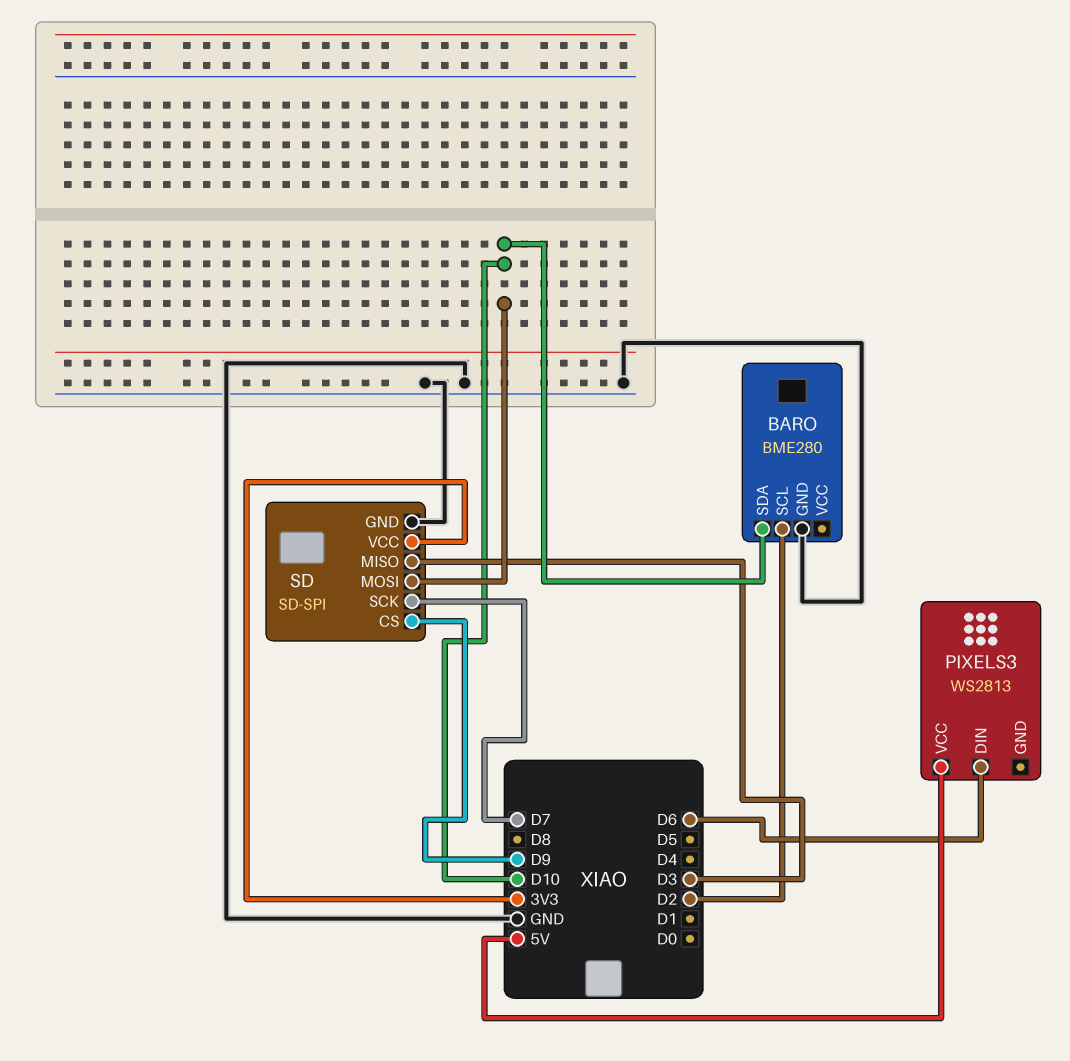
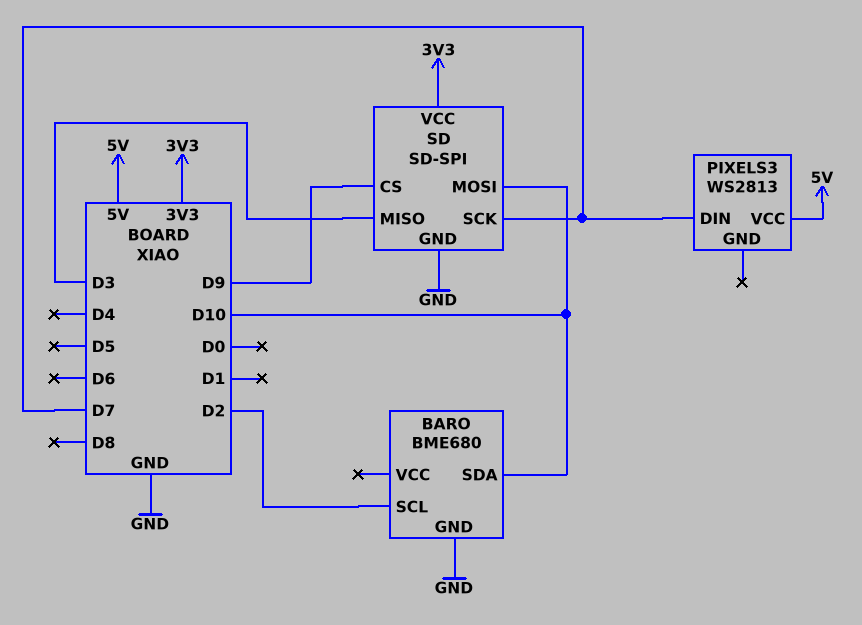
BARO: BME280 -> BME680
PIXELS3 pin DIN: D6 -> D7

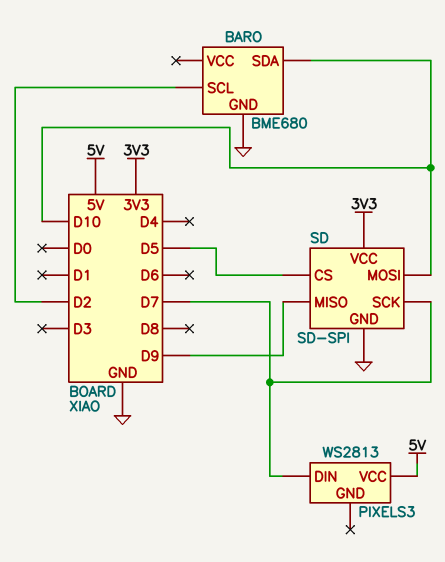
SD pin CS: D9 -> D5
SD pin MISO: D3 -> D9

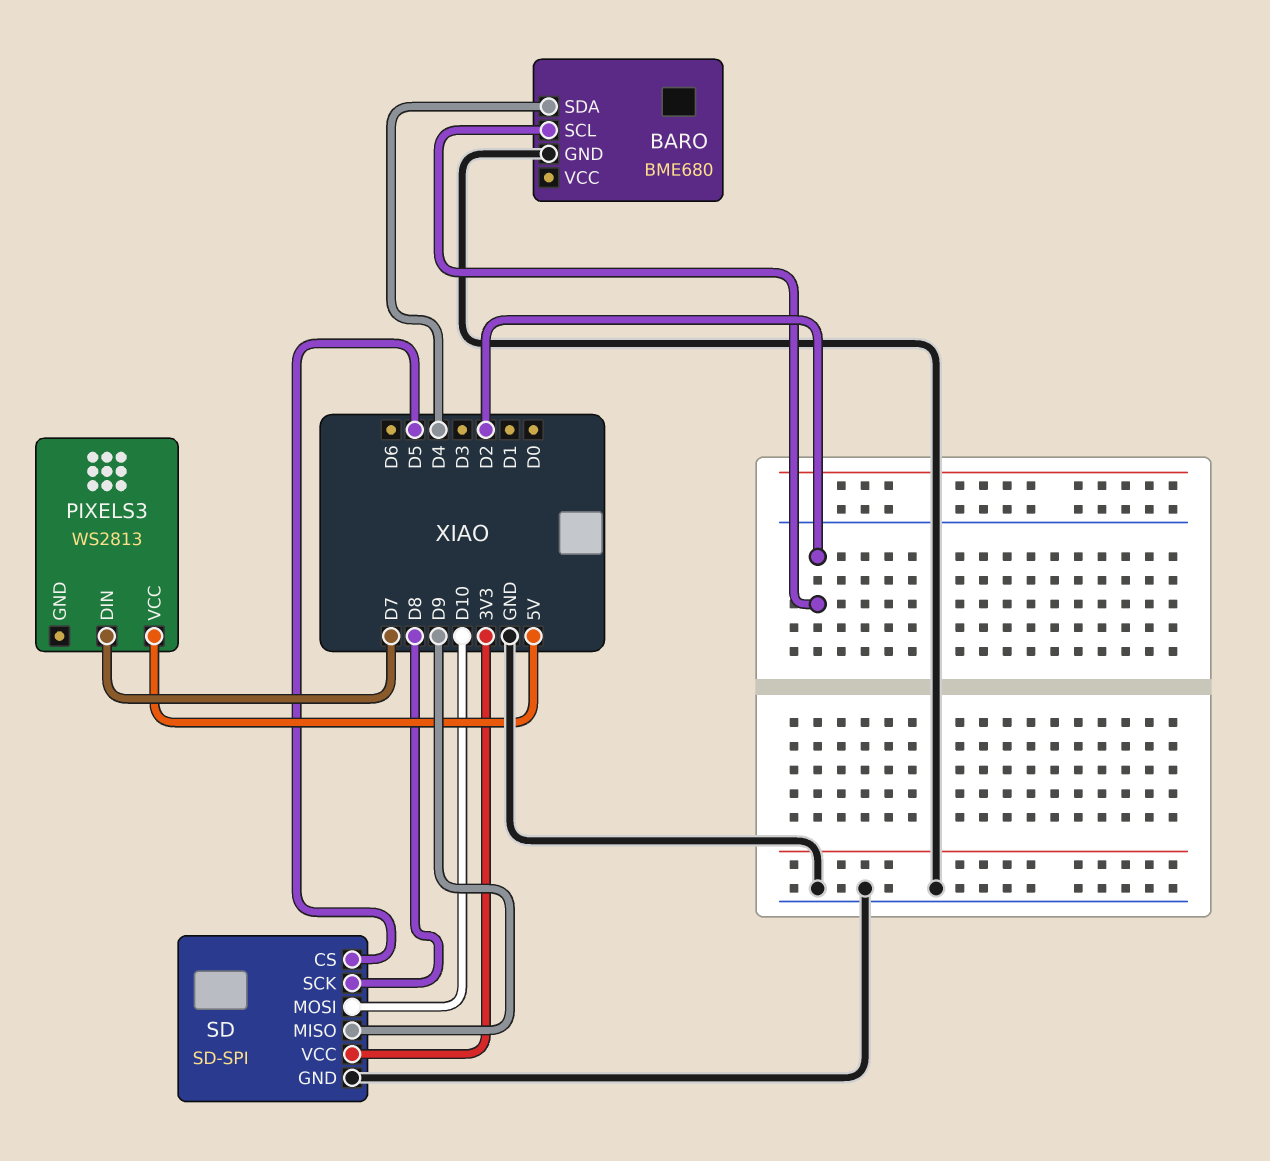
BARO pin SDA: D10 -> D4
SD pin SCK: D7 -> D8

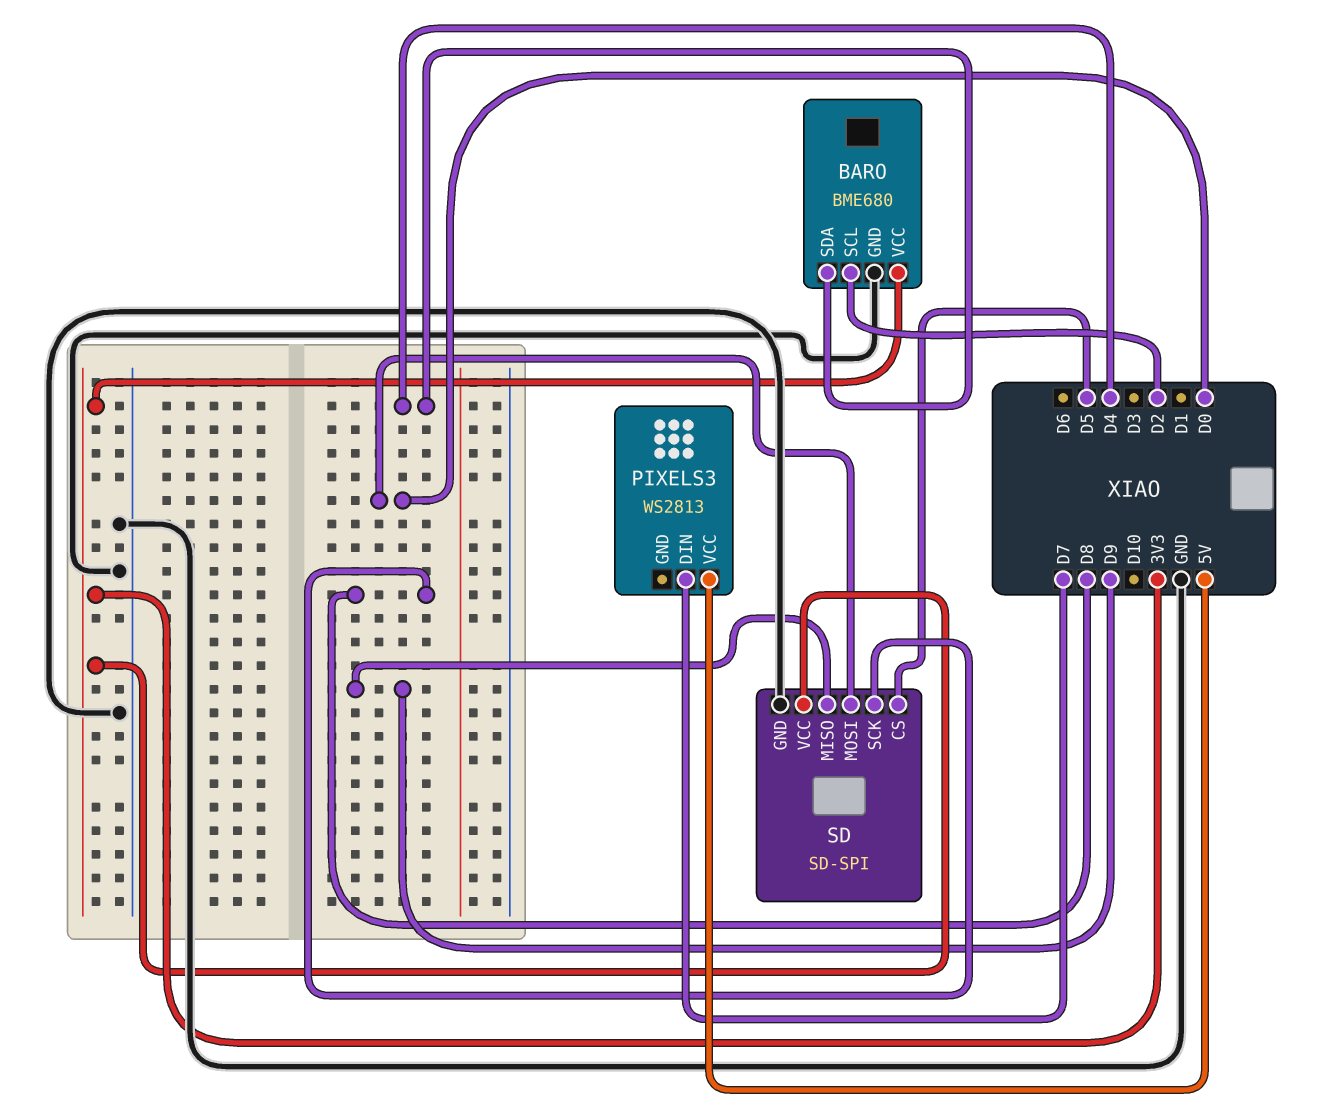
BARO pin VCC: none -> 3V3
SD pin MOSI: D10 -> D0

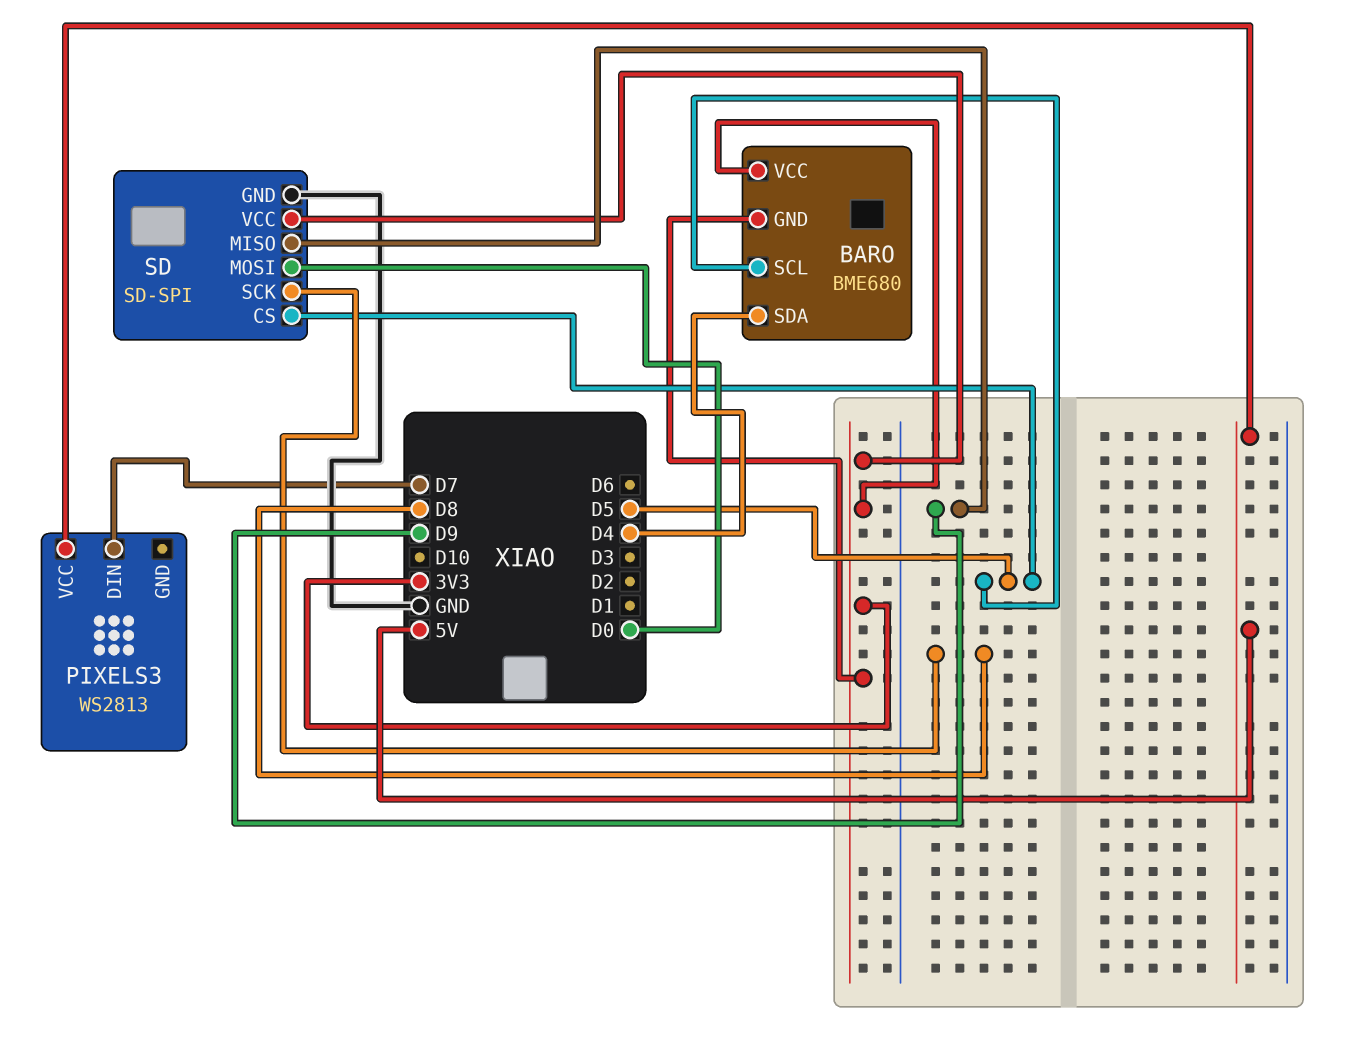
BARO pin GND: GND -> 3V3
BARO pin SCL: D2 -> D5

